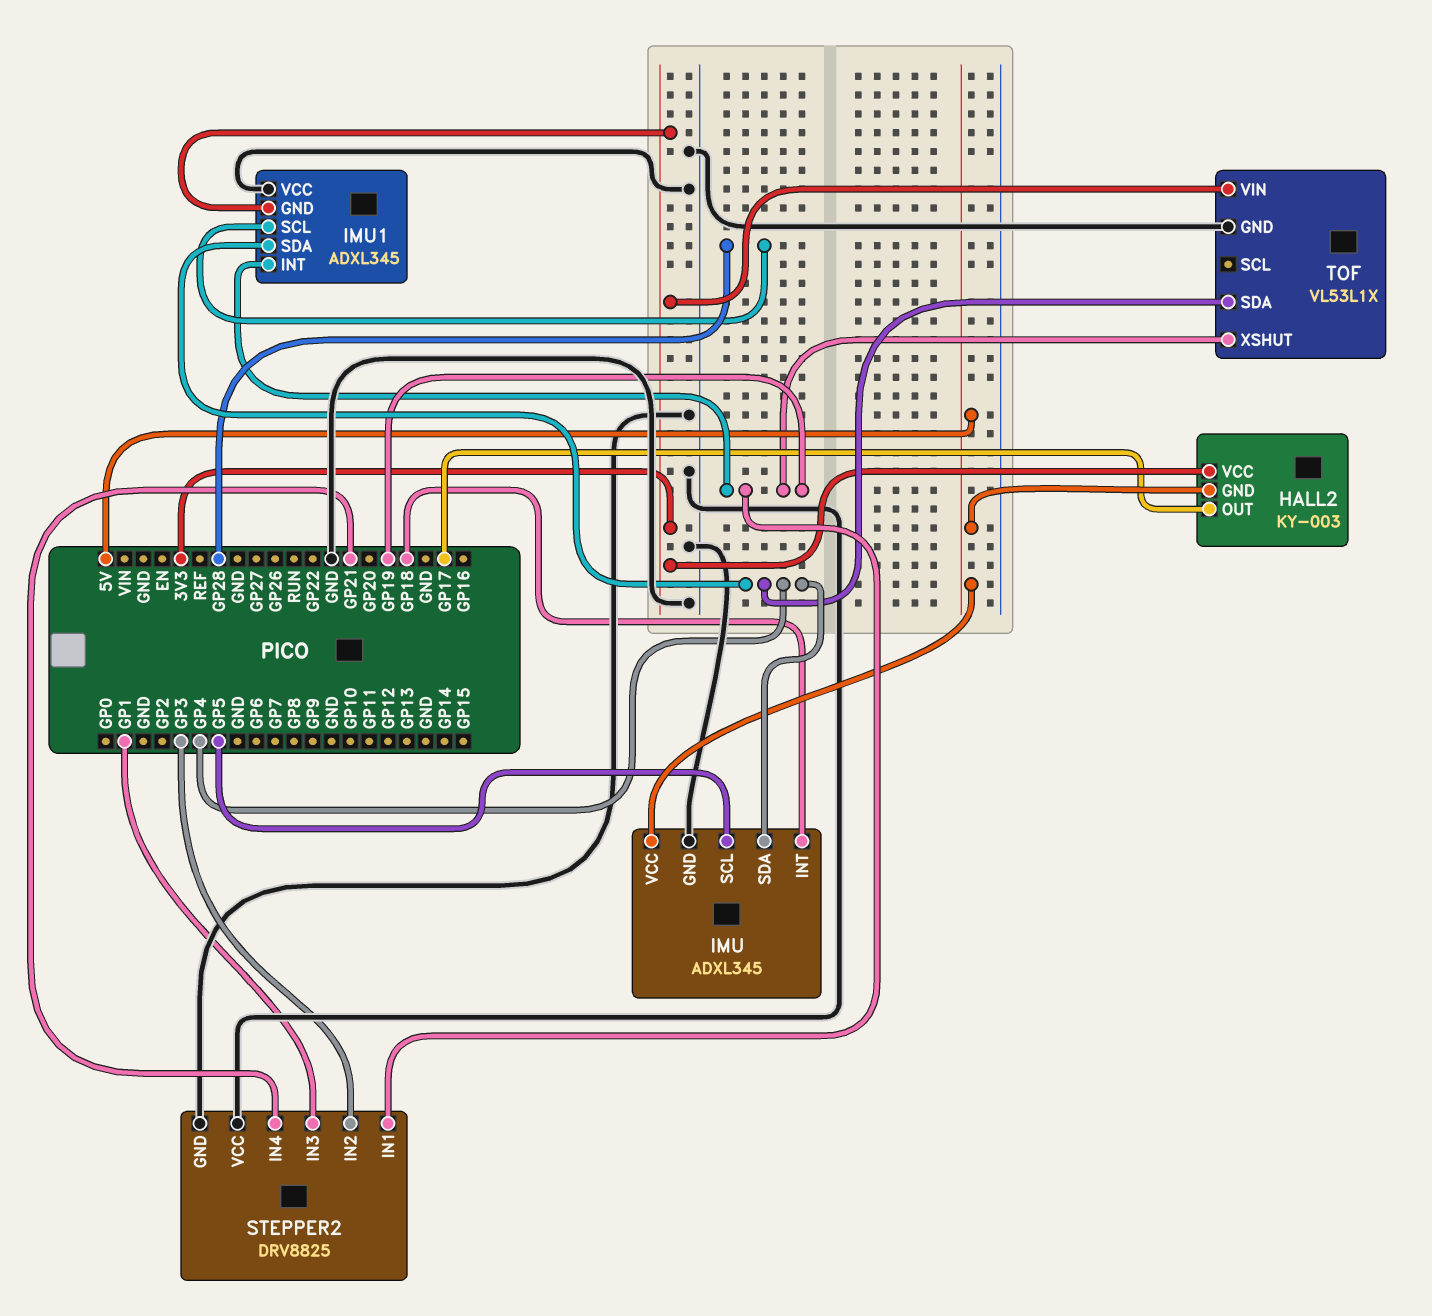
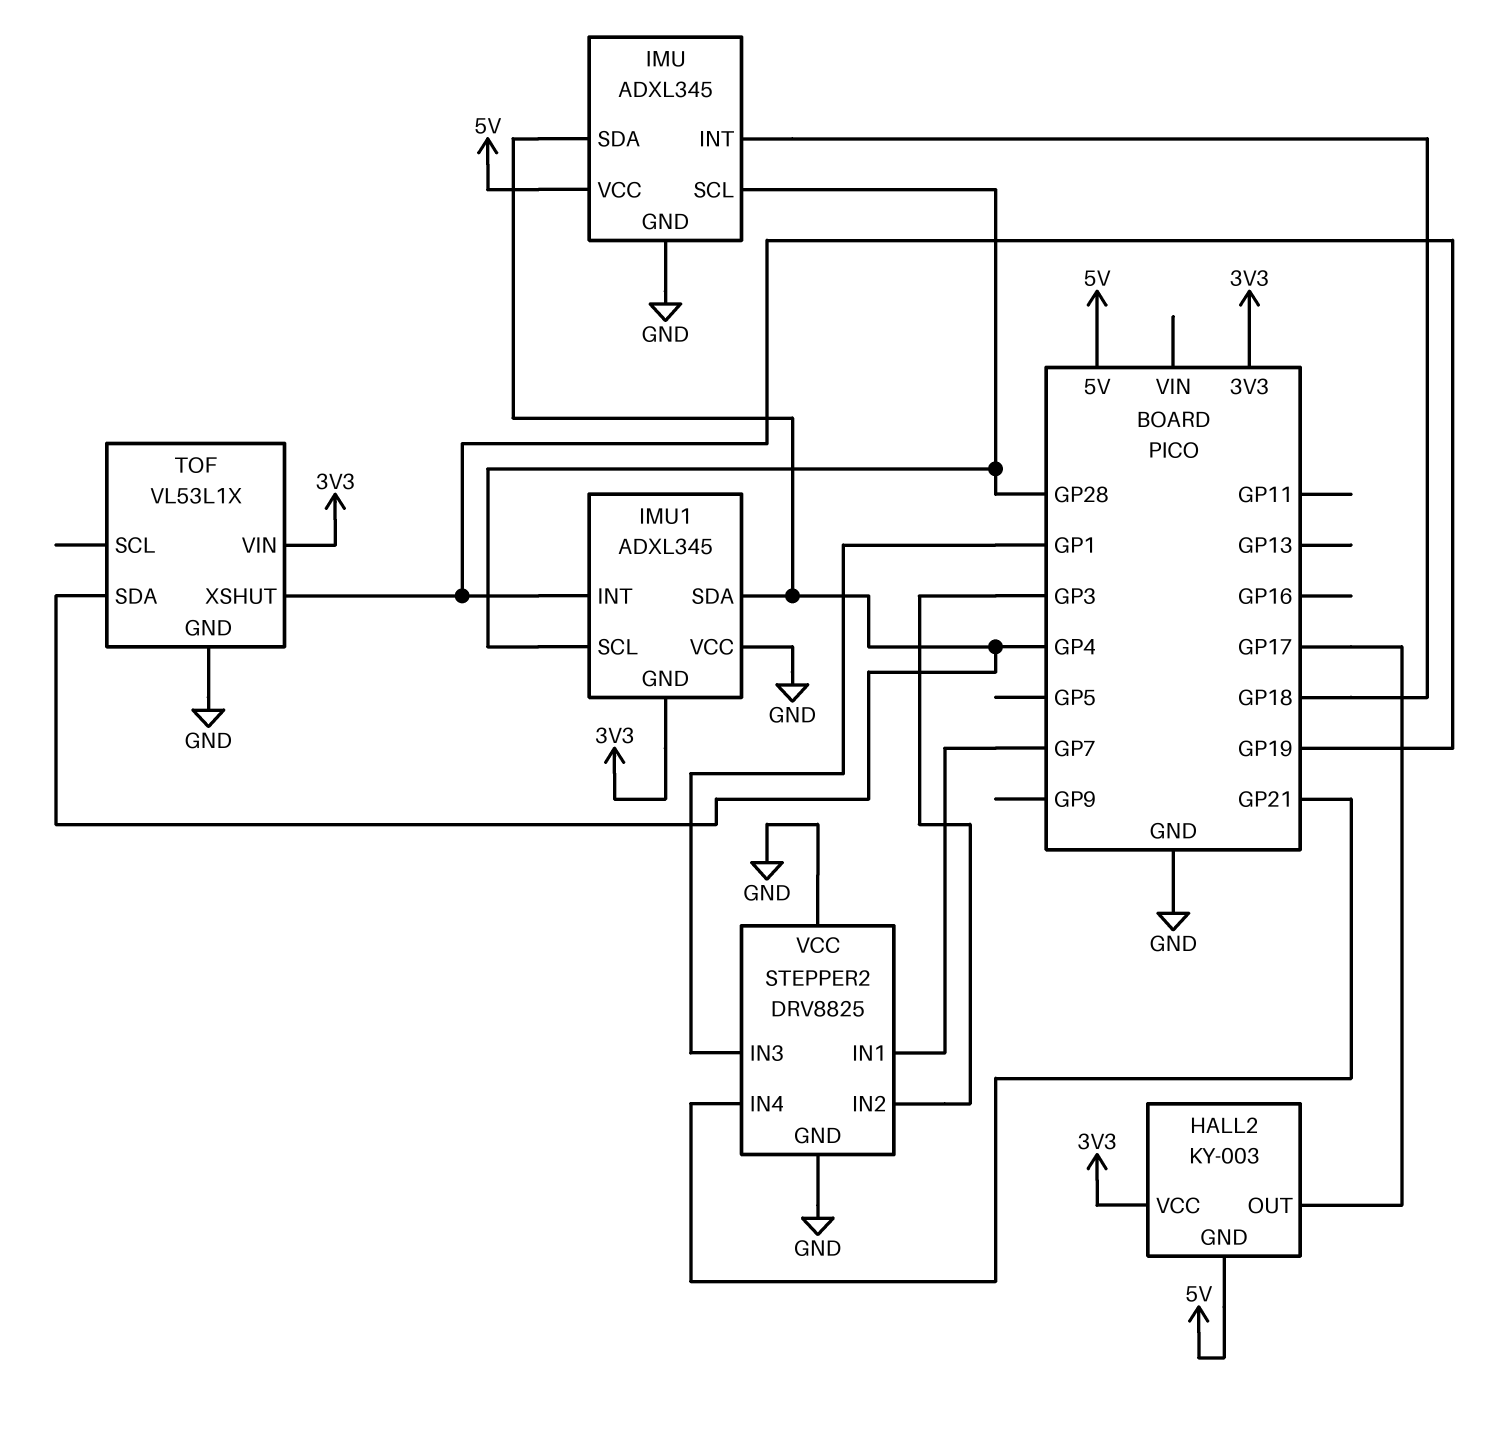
IMU pin SCL: GP5 -> GP28
STEPPER2 pin IN1: GP19 -> GP7

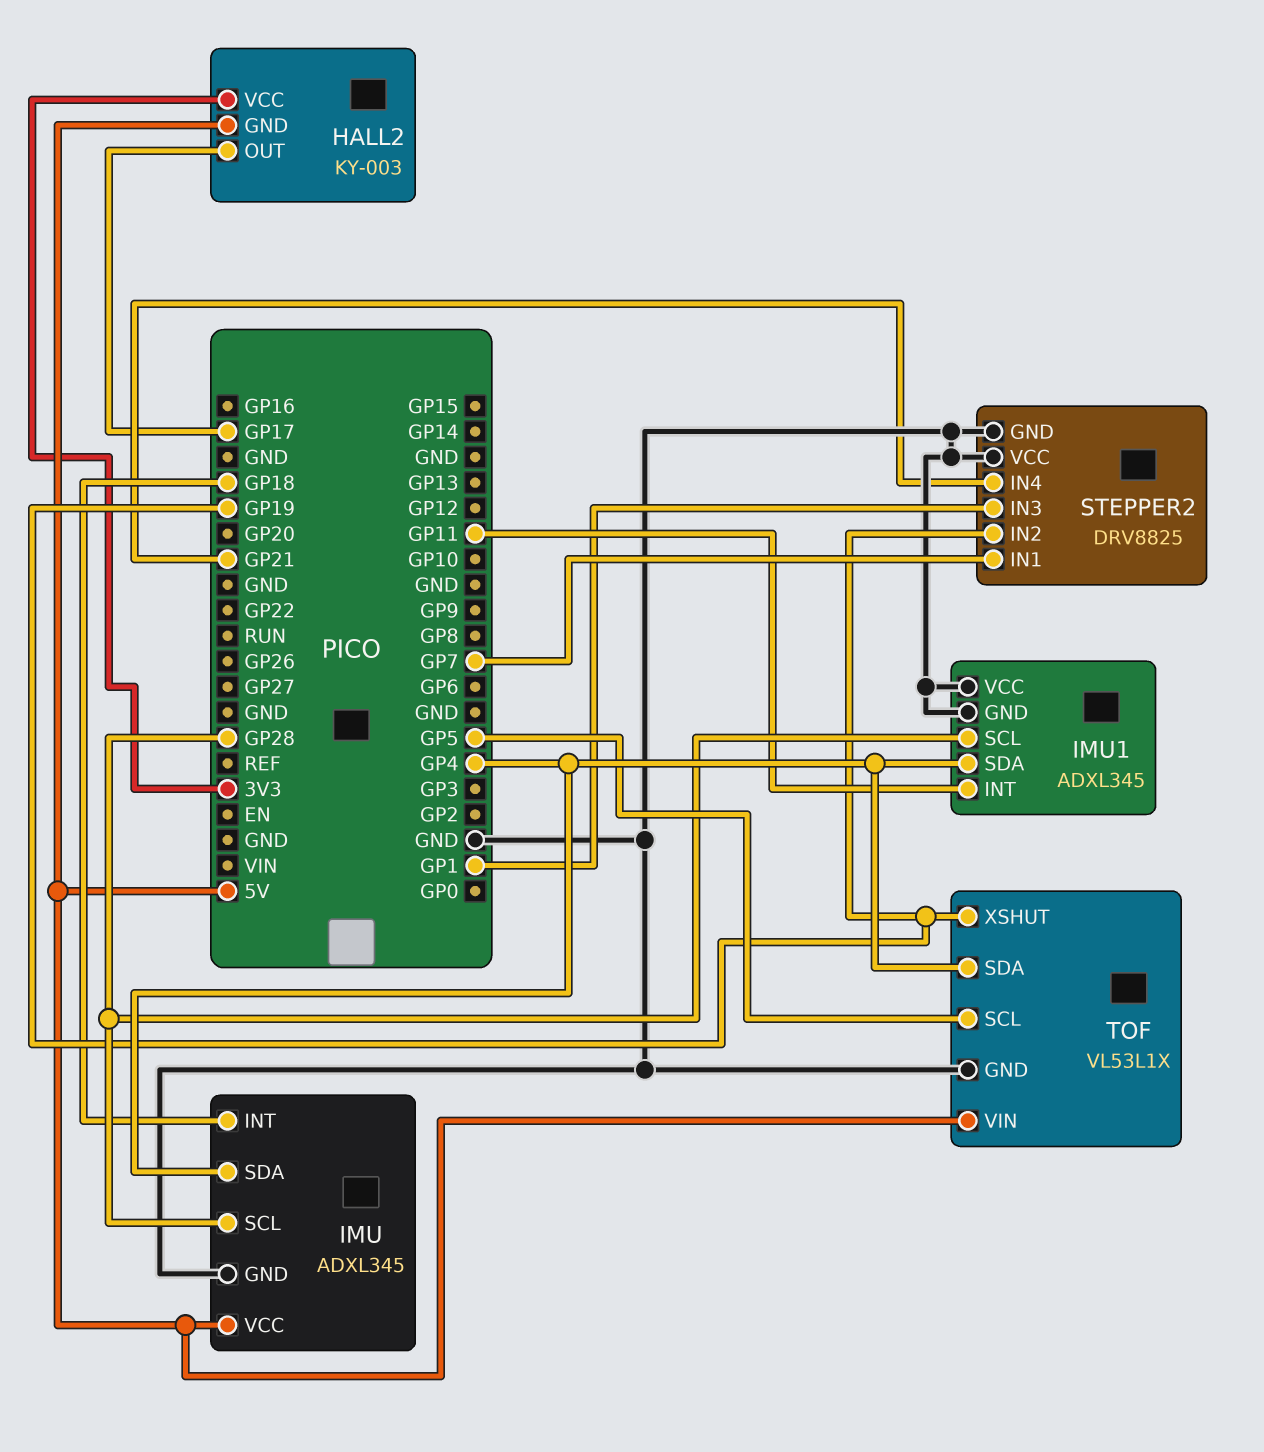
IMU1 pin GND: 3V3 -> GND
IMU1 pin INT: GP19 -> GP11
STEPPER2 pin IN2: GP3 -> GP19
TOF pin SCL: none -> GP5
TOF pin VIN: 3V3 -> 5V

